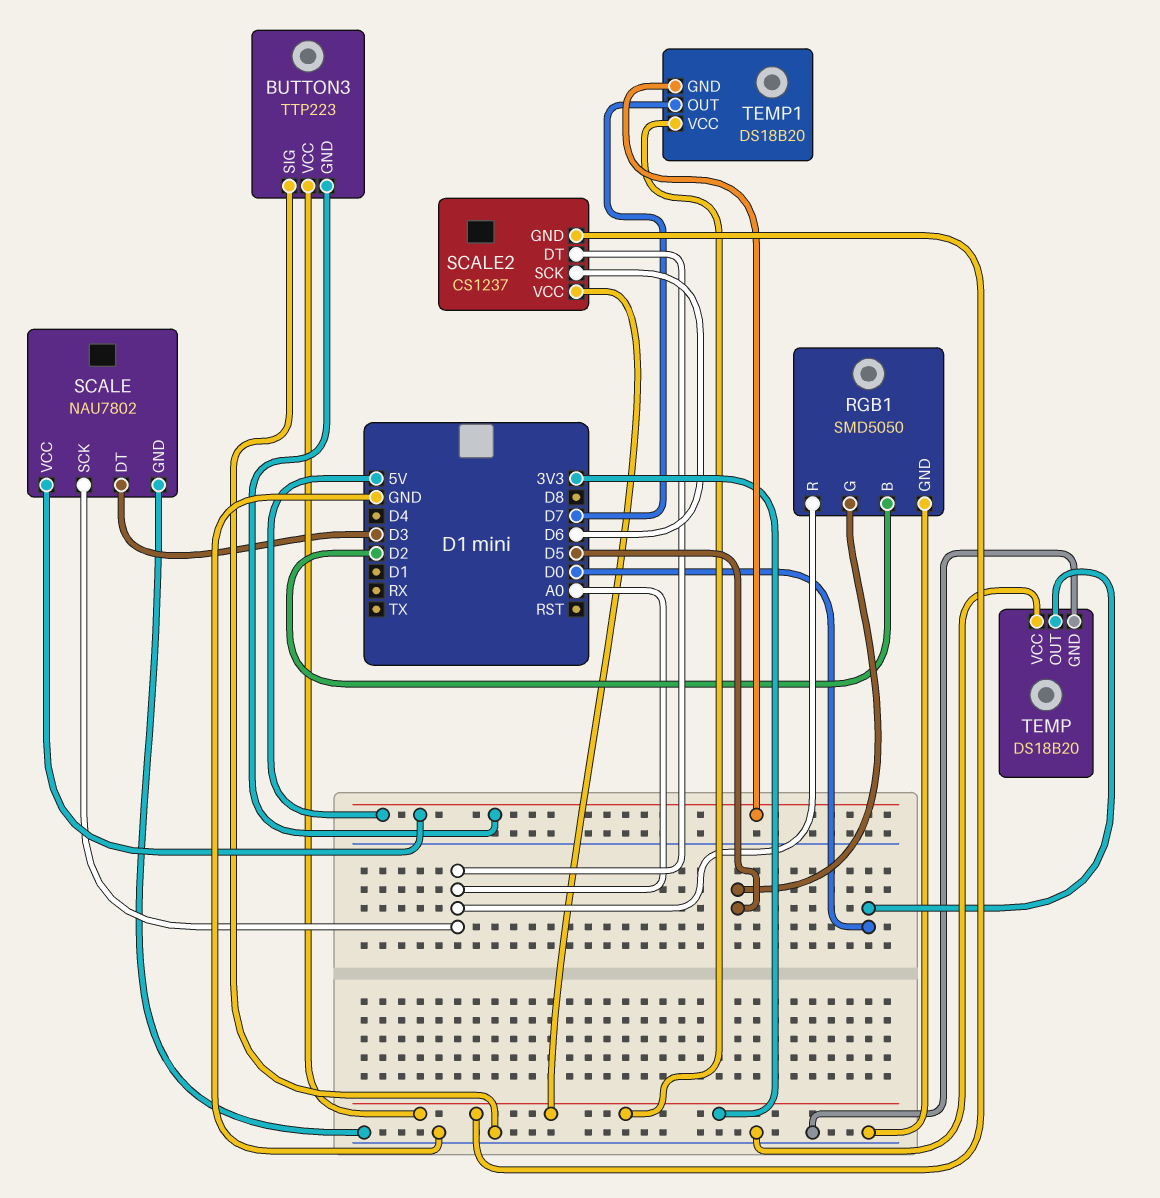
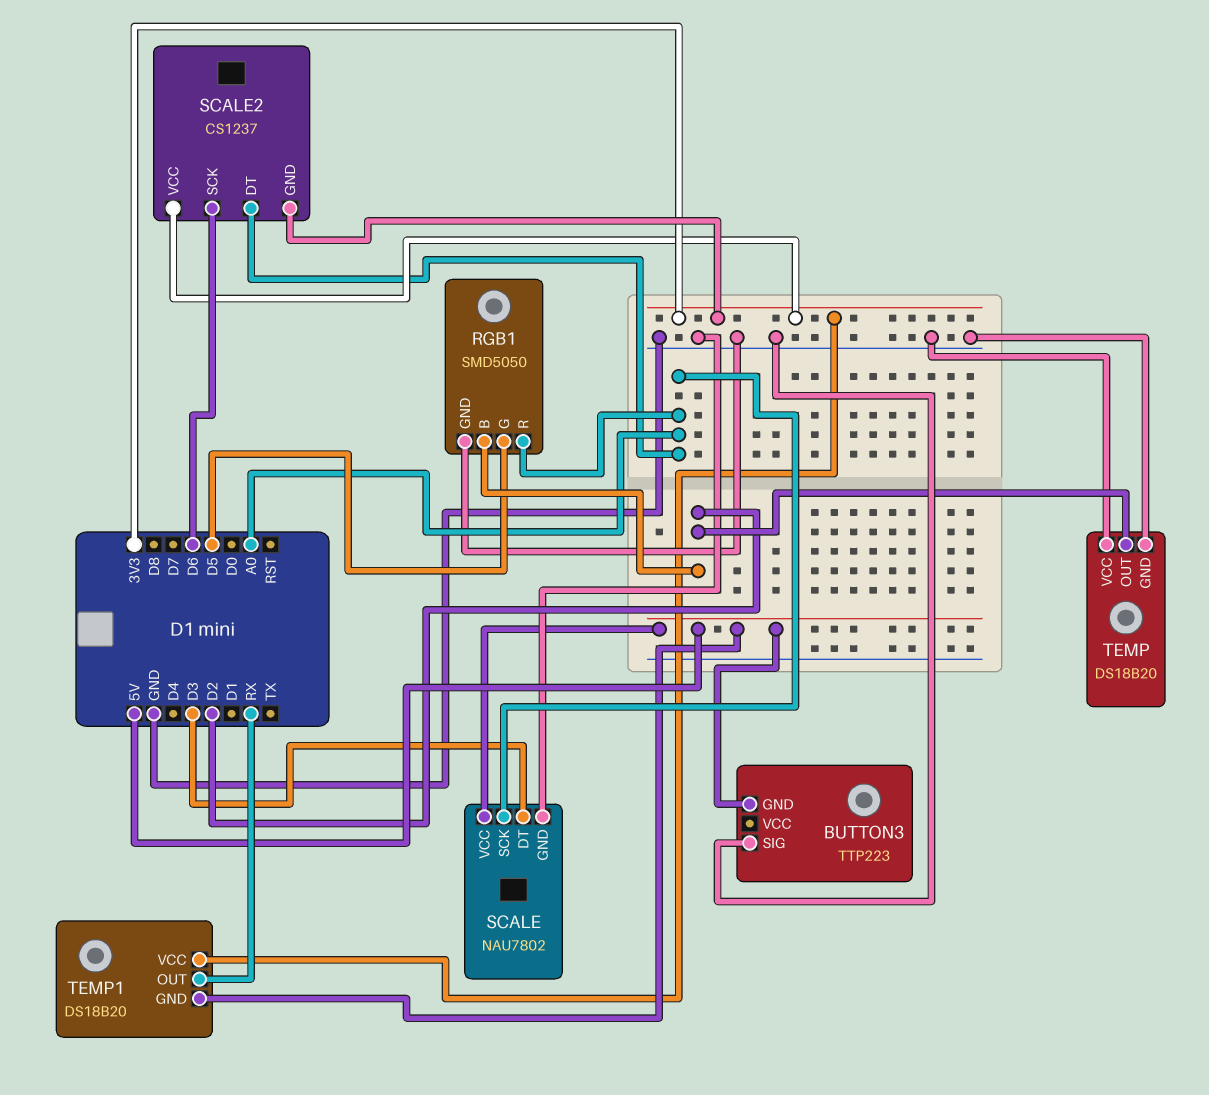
BUTTON3 pin VCC: 3V3 -> none
TEMP pin OUT: D0 -> D2
TEMP1 pin OUT: D7 -> RX

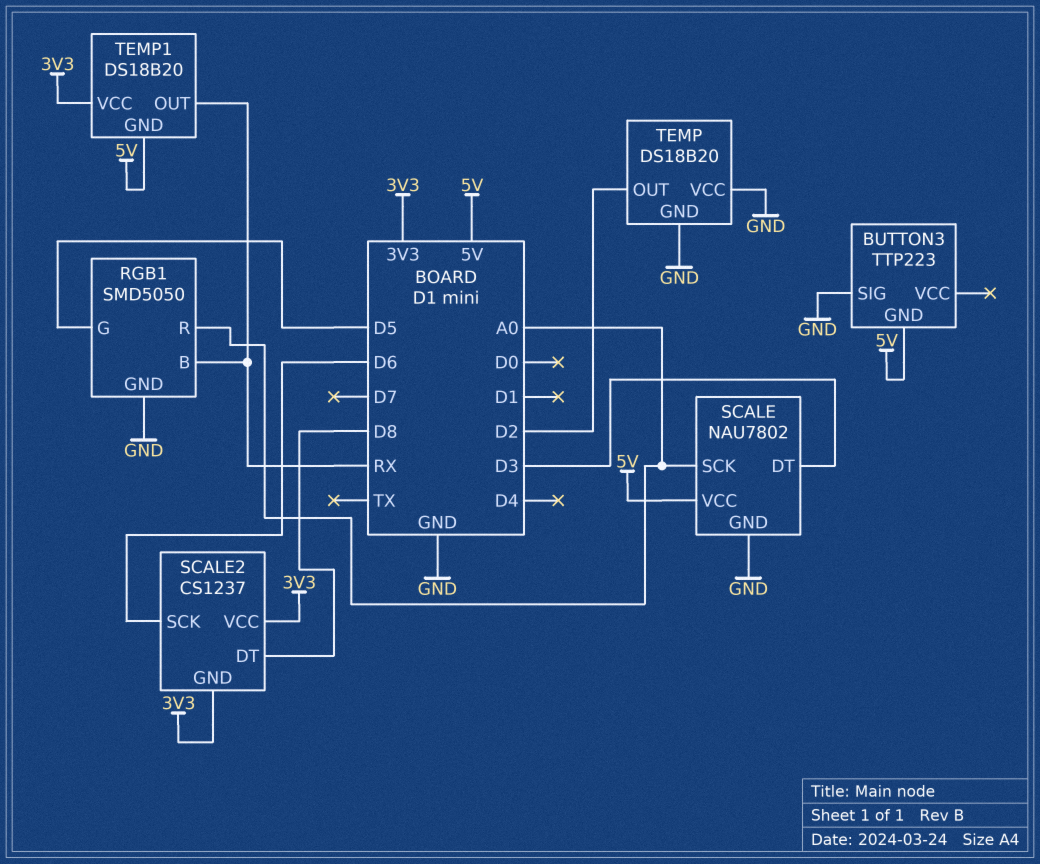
RGB1 pin B: D2 -> RX
SCALE2 pin DT: A0 -> D8

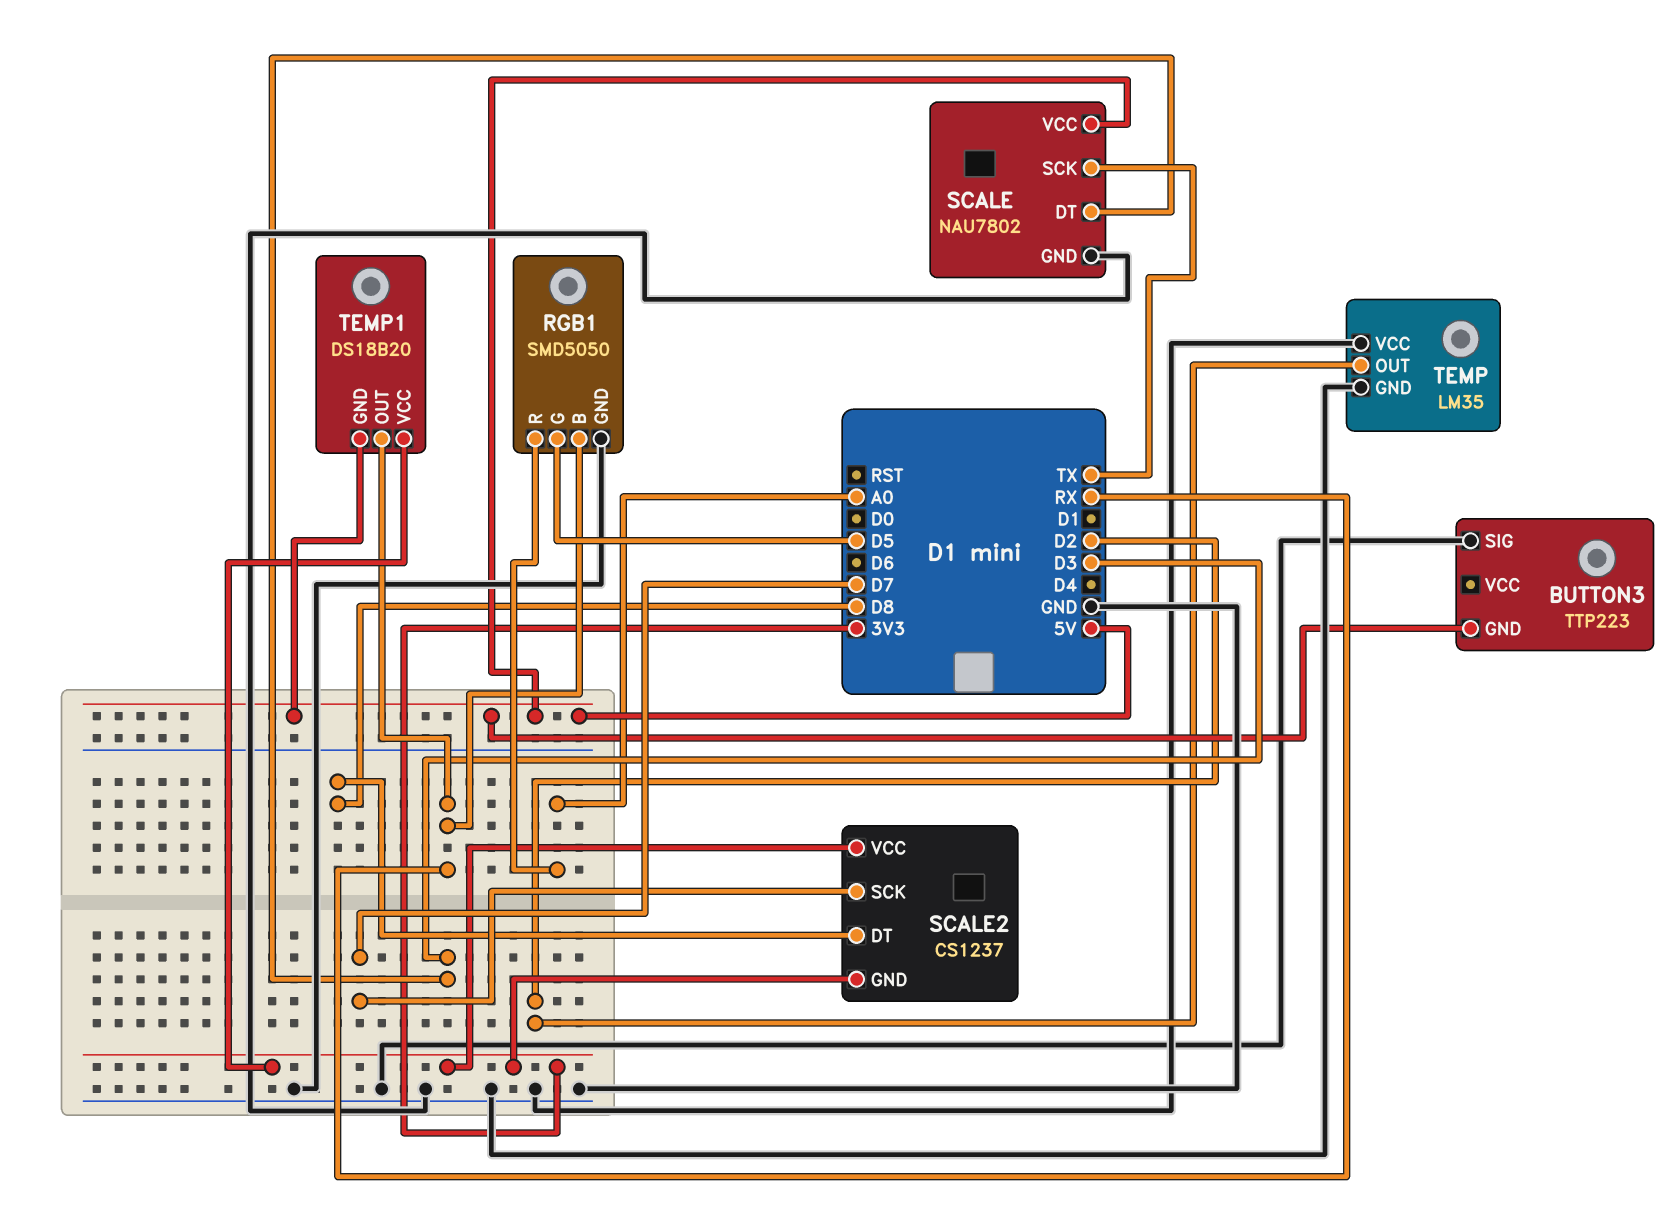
SCALE pin SCK: A0 -> TX
SCALE2 pin SCK: D6 -> D7
TEMP: DS18B20 -> LM35

